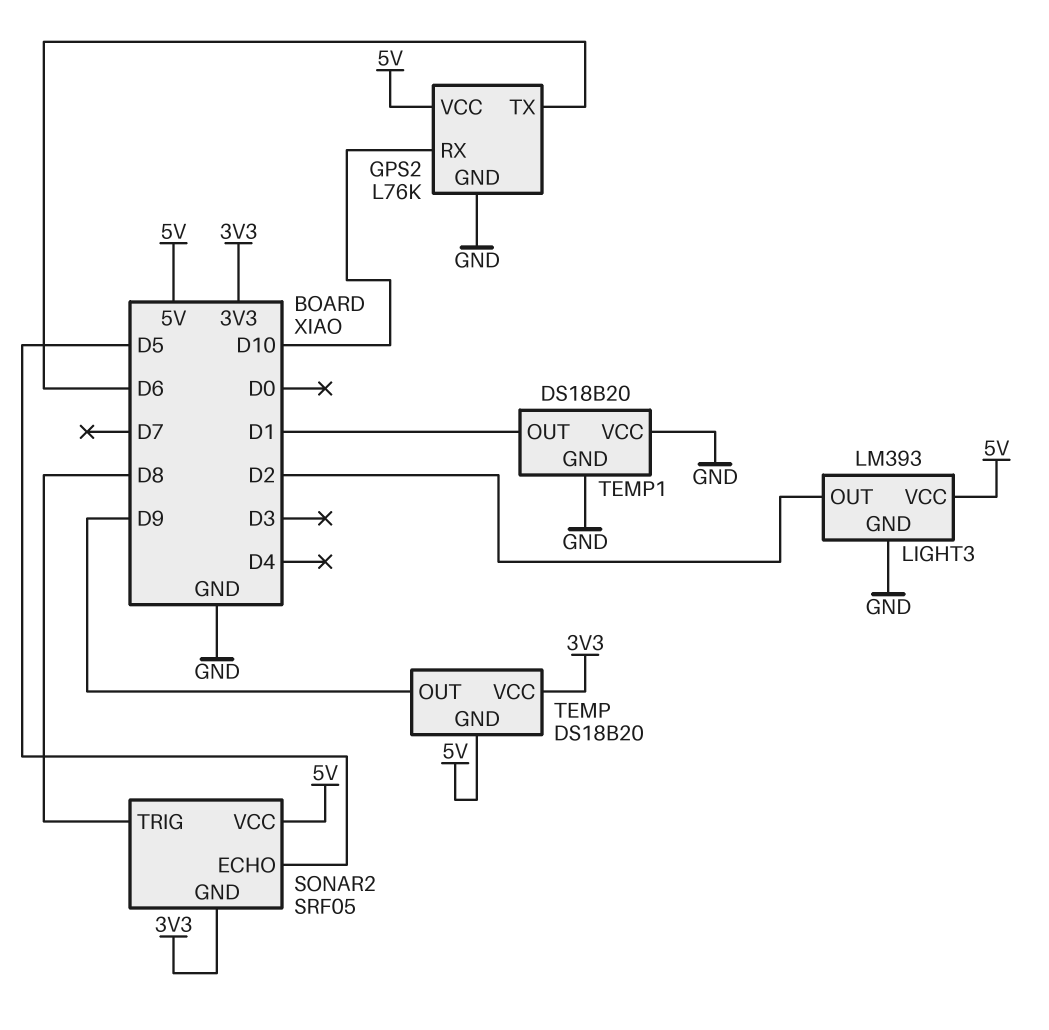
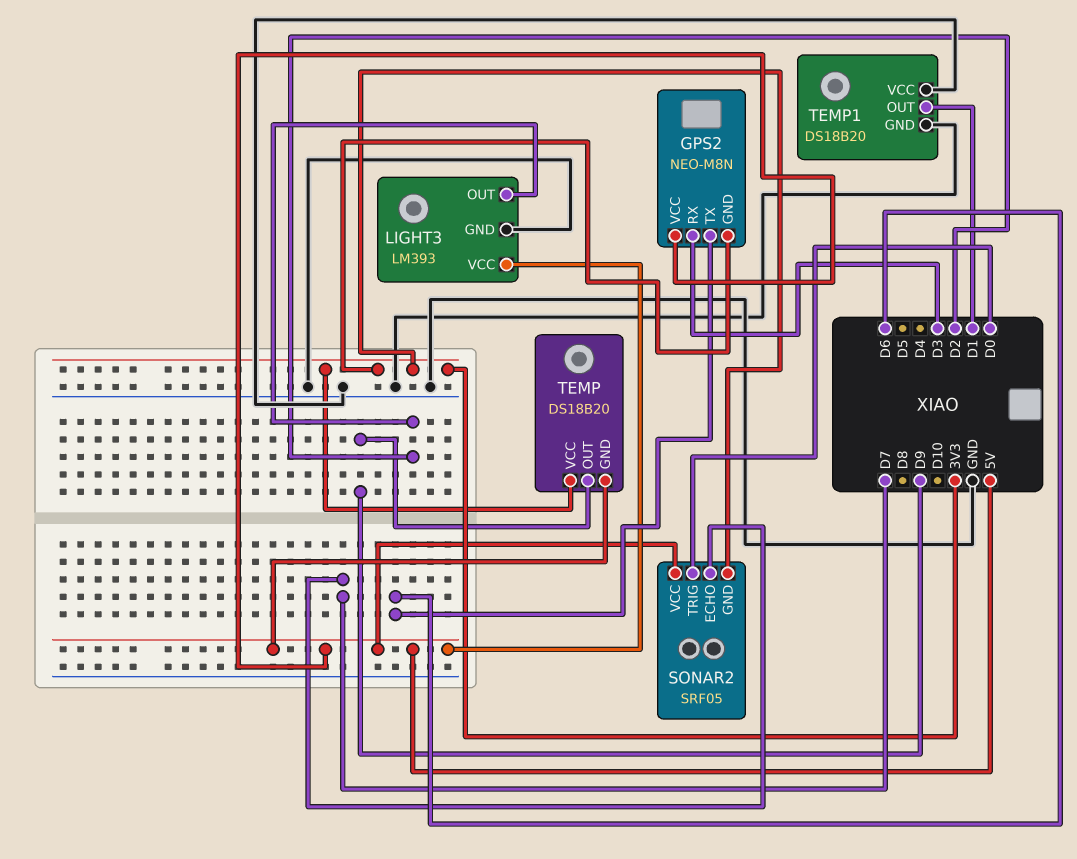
GPS2: L76K -> NEO-M8N
GPS2 pin GND: GND -> 3V3
GPS2 pin RX: D10 -> D3
SONAR2 pin ECHO: D5 -> D7
SONAR2 pin TRIG: D8 -> D0

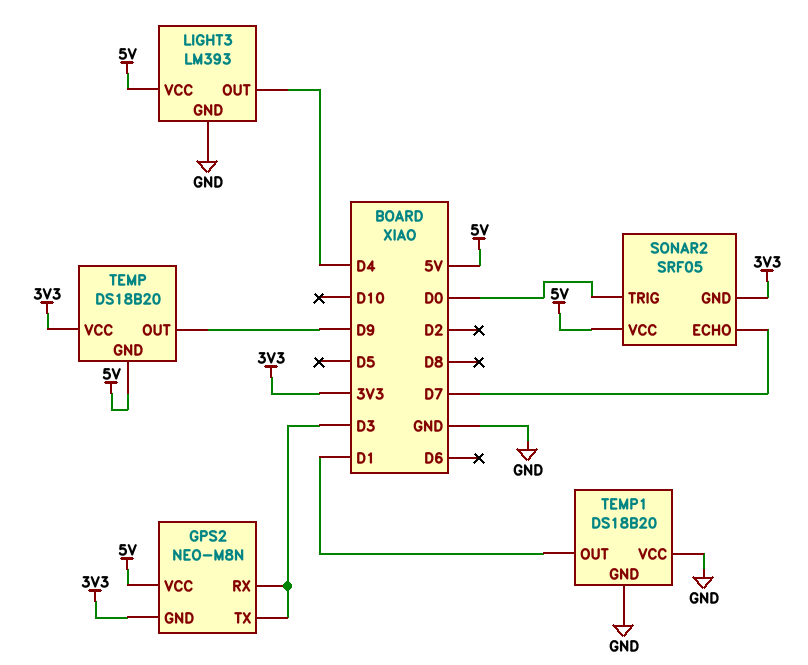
GPS2 pin TX: D6 -> D3
LIGHT3 pin OUT: D2 -> D4

